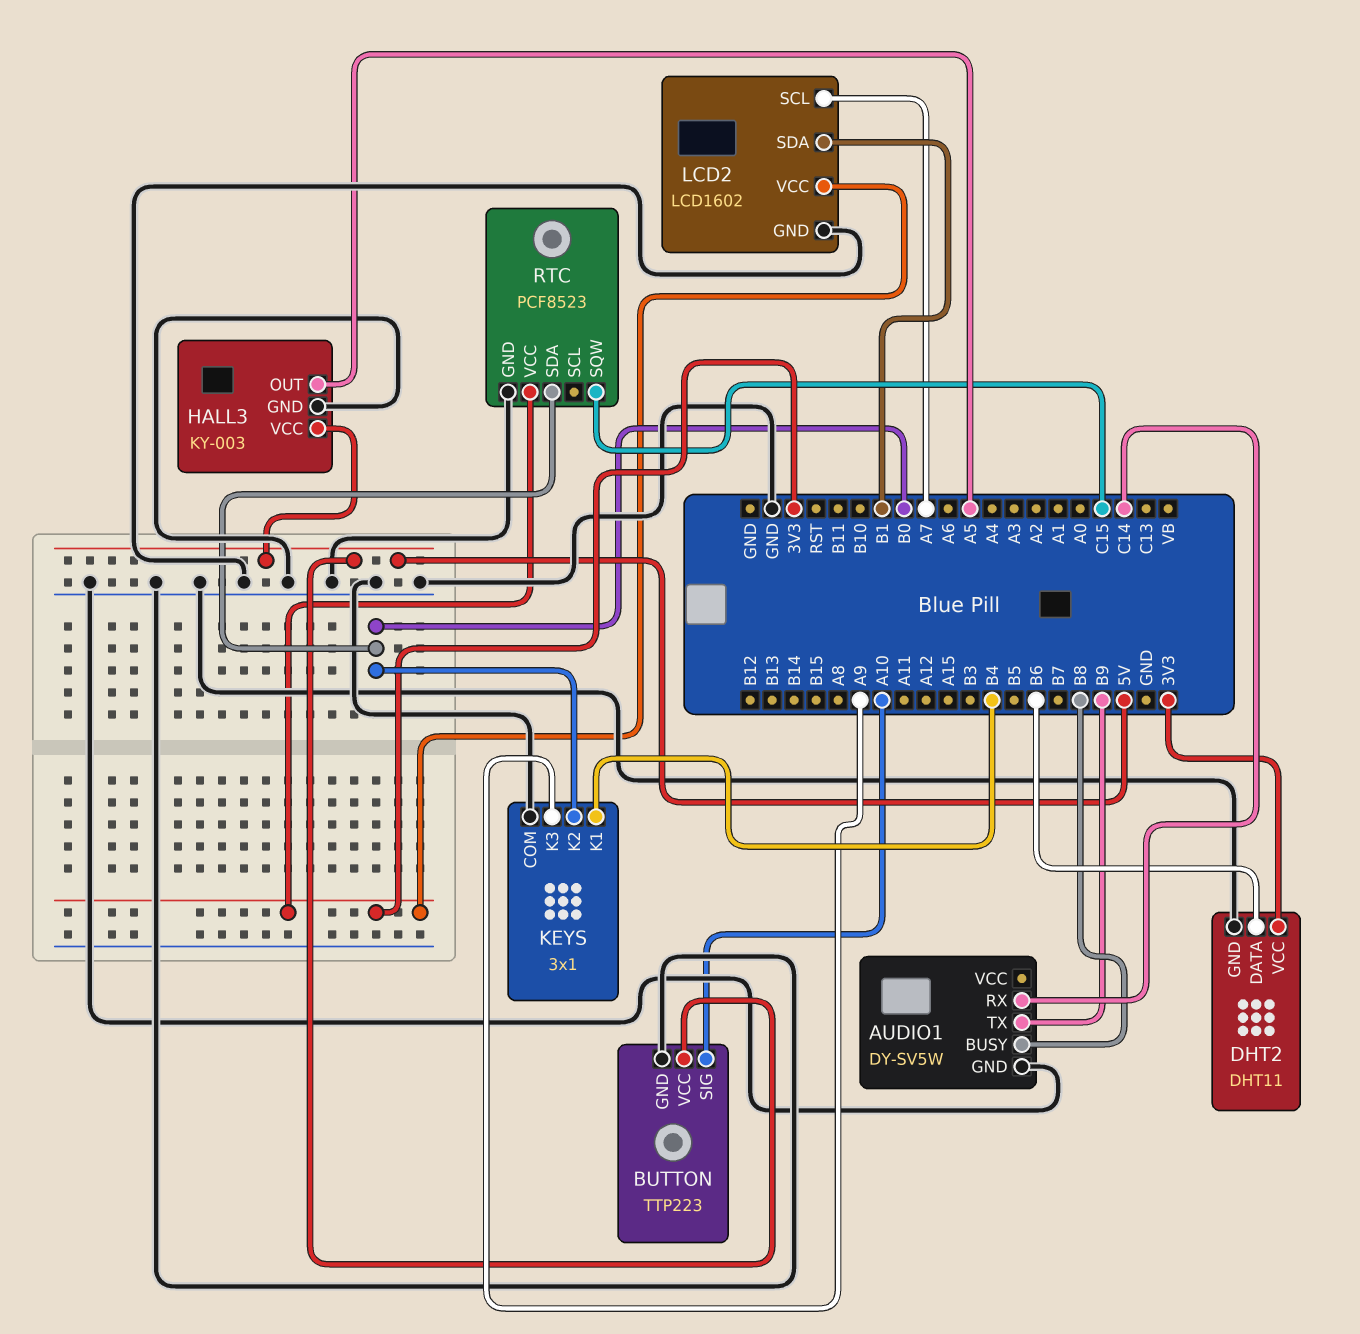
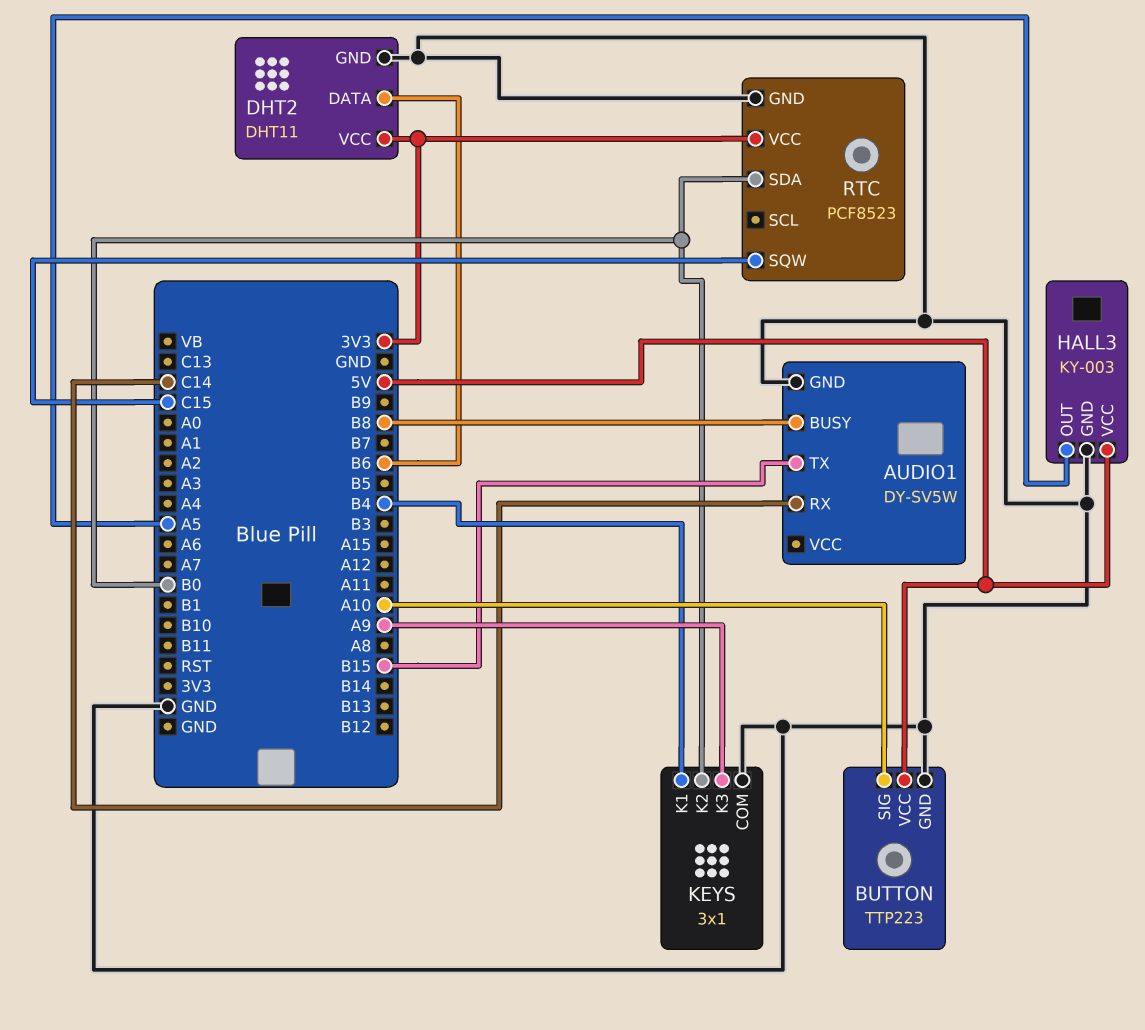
AUDIO1 pin TX: B9 -> B15
LCD2: LCD1602 -> none
LCD2 pin GND: GND -> none
LCD2 pin SCL: A7 -> none
LCD2 pin SDA: B1 -> none
LCD2 pin VCC: 3V3 -> none

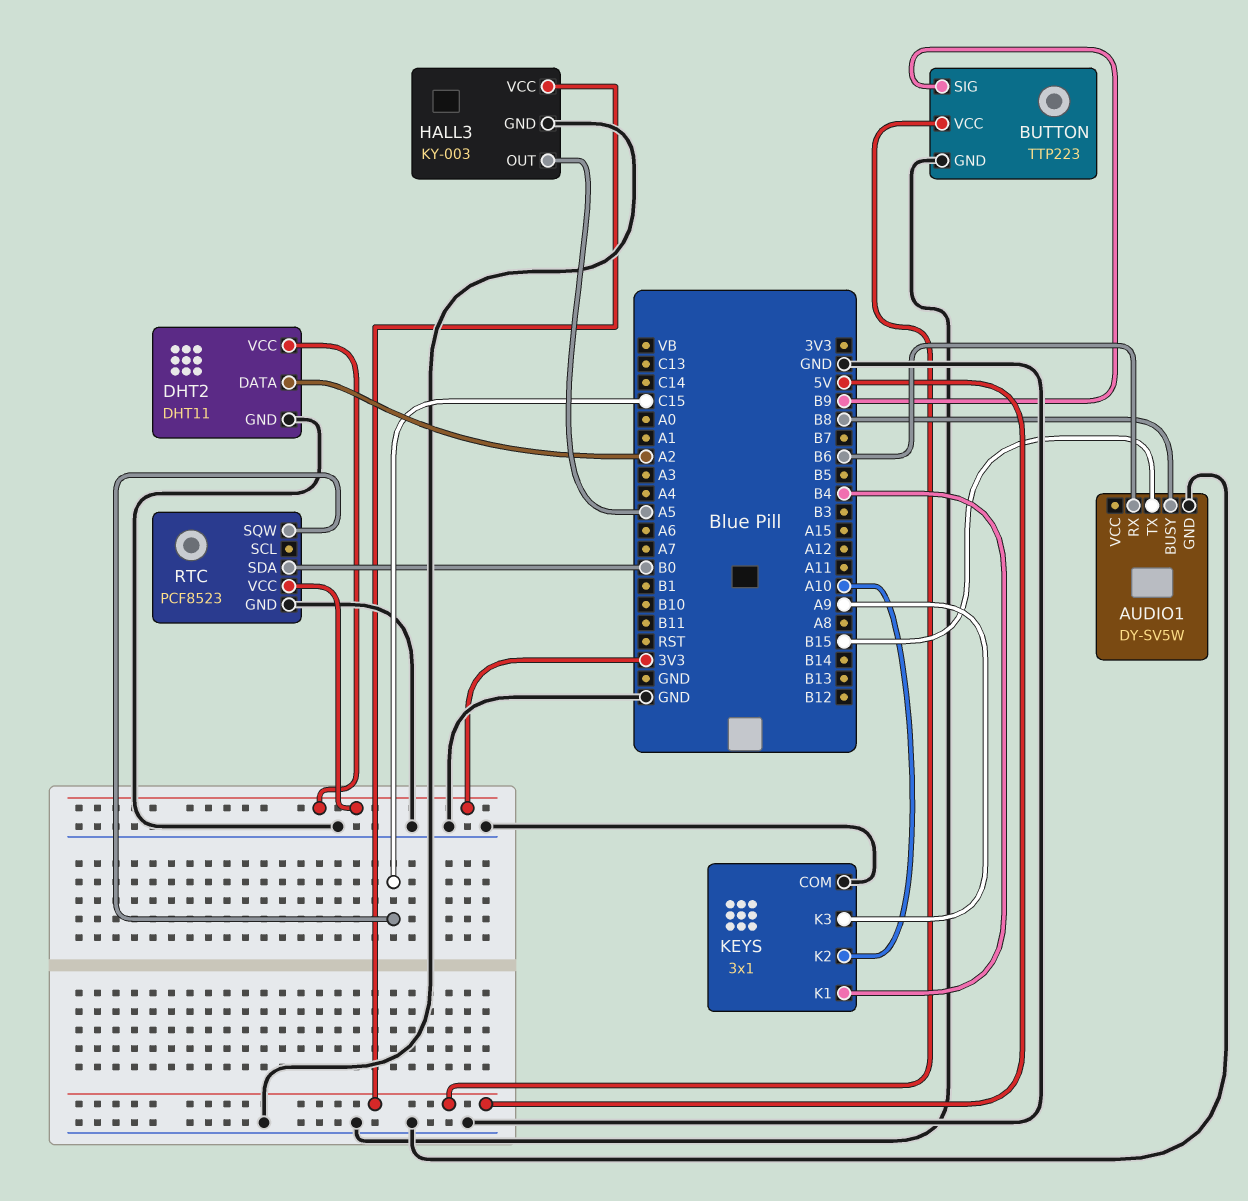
AUDIO1 pin RX: C14 -> B6
BUTTON pin SIG: A10 -> B9
DHT2 pin DATA: B6 -> A2
KEYS pin K2: B0 -> A10

